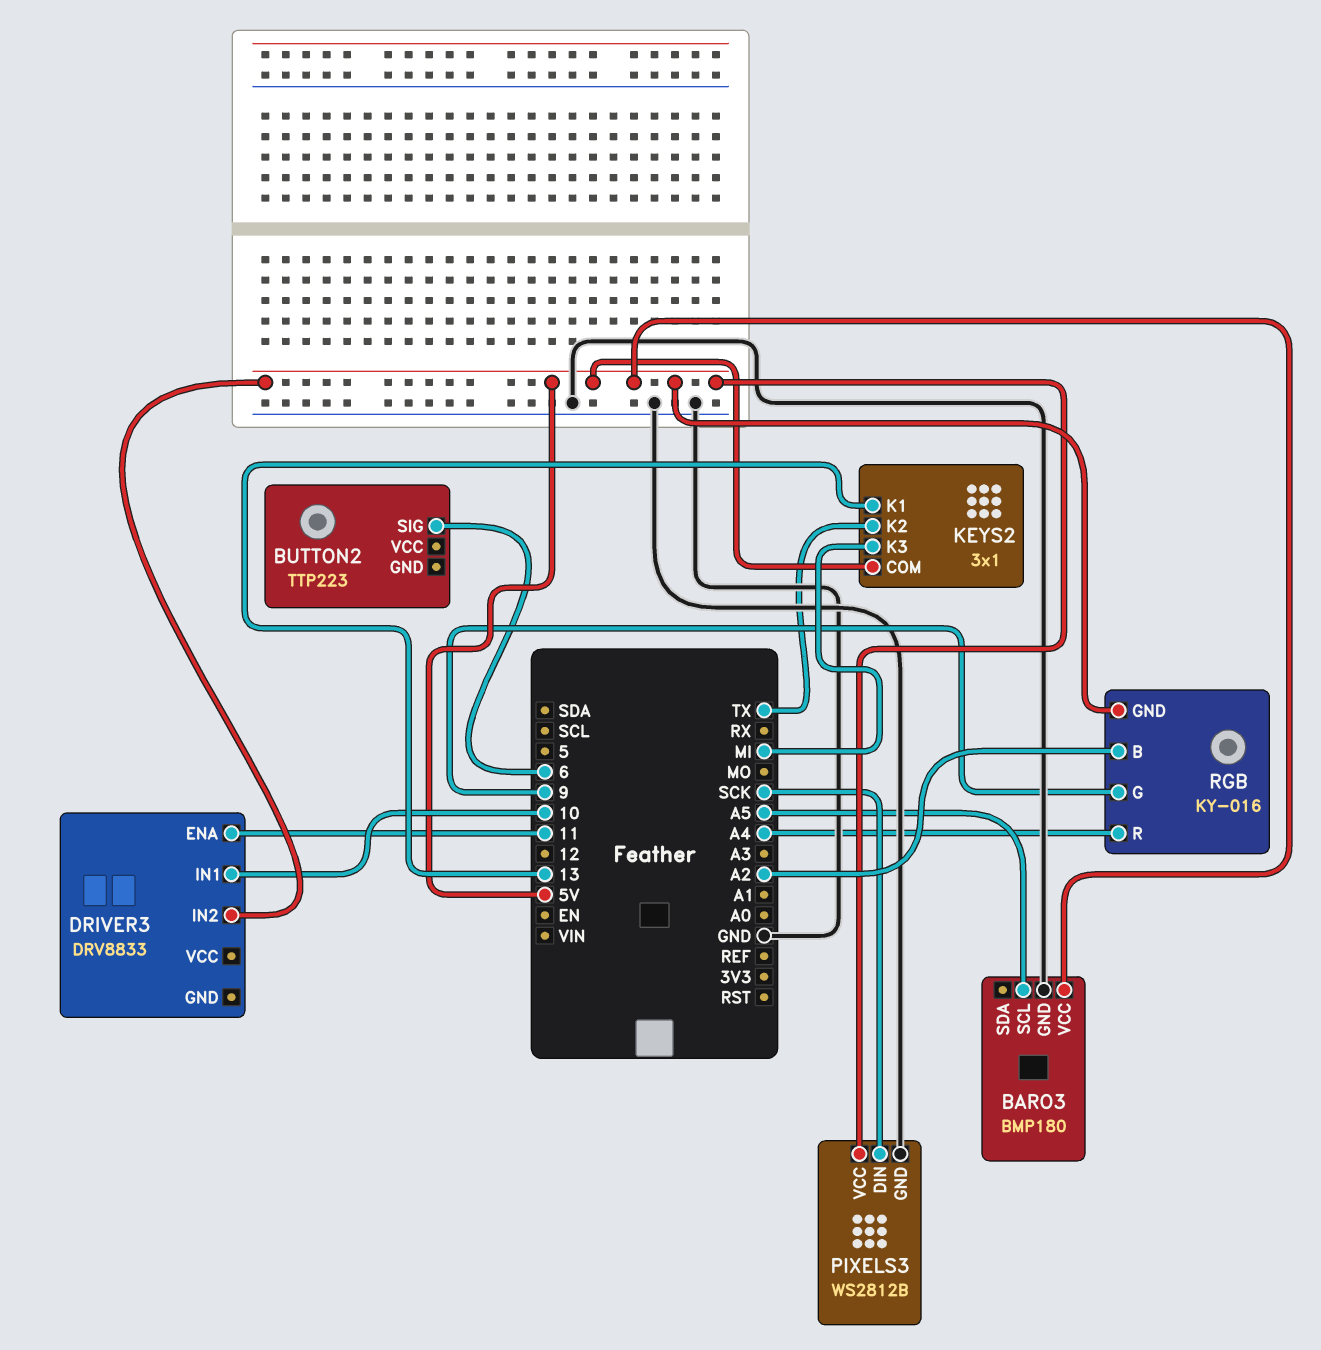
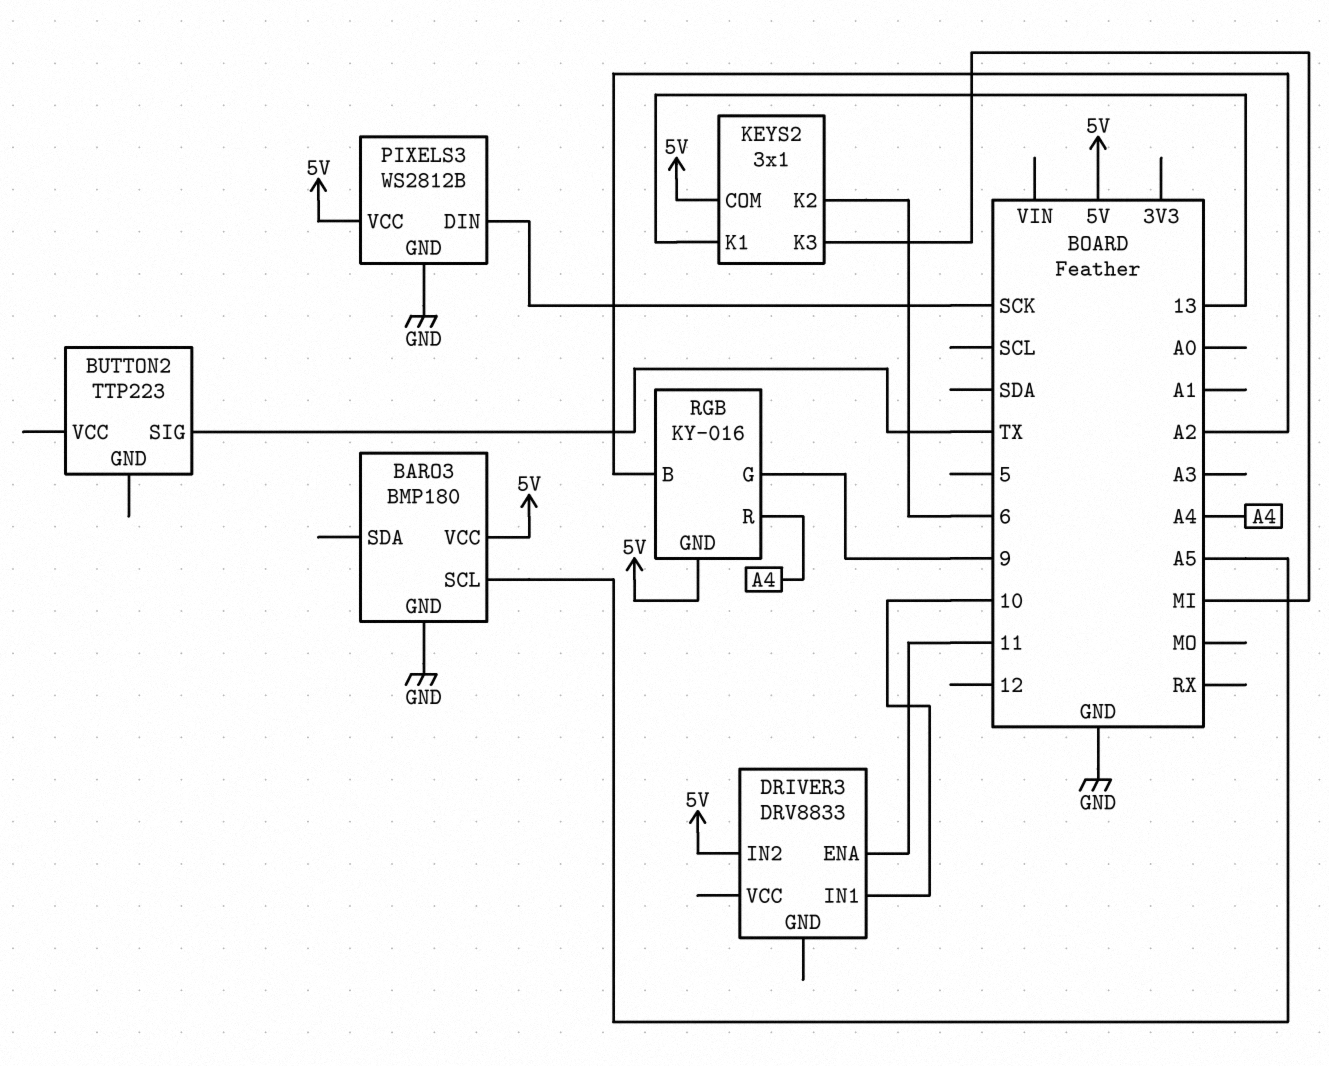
BUTTON2 pin SIG: 6 -> TX
KEYS2 pin K2: TX -> 6

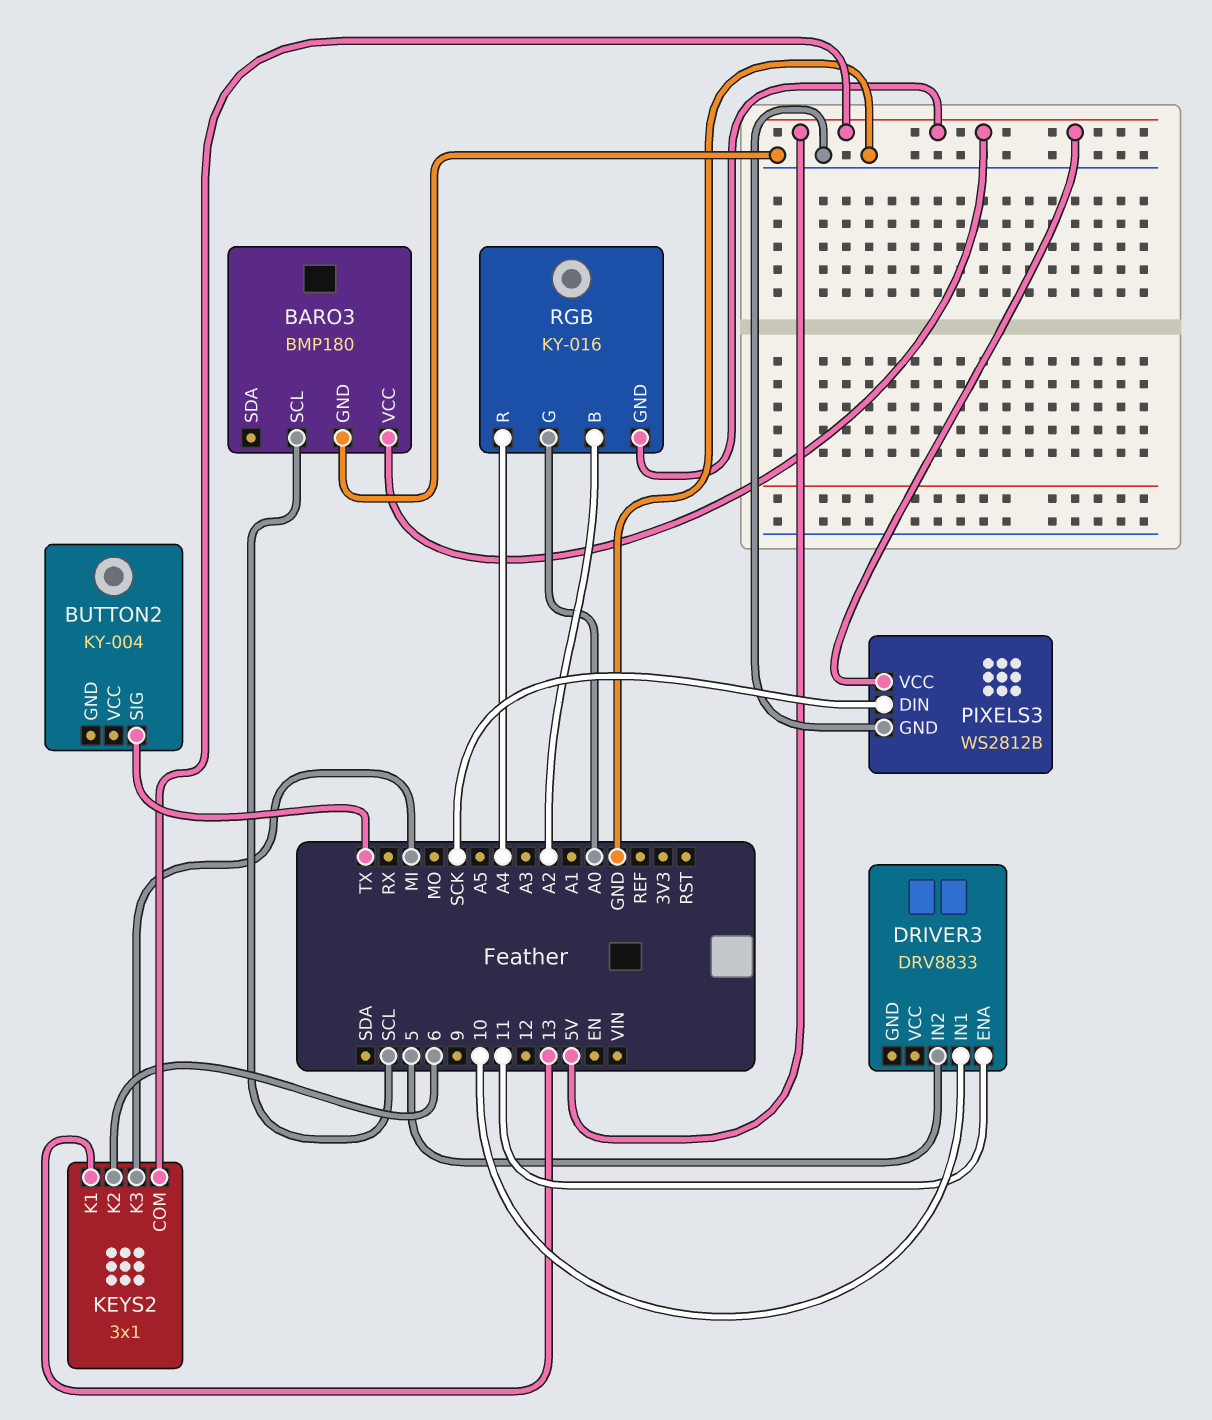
BARO3 pin SCL: A5 -> SCL
BUTTON2: TTP223 -> KY-004
DRIVER3 pin IN2: 5V -> 5
RGB pin G: 9 -> A0

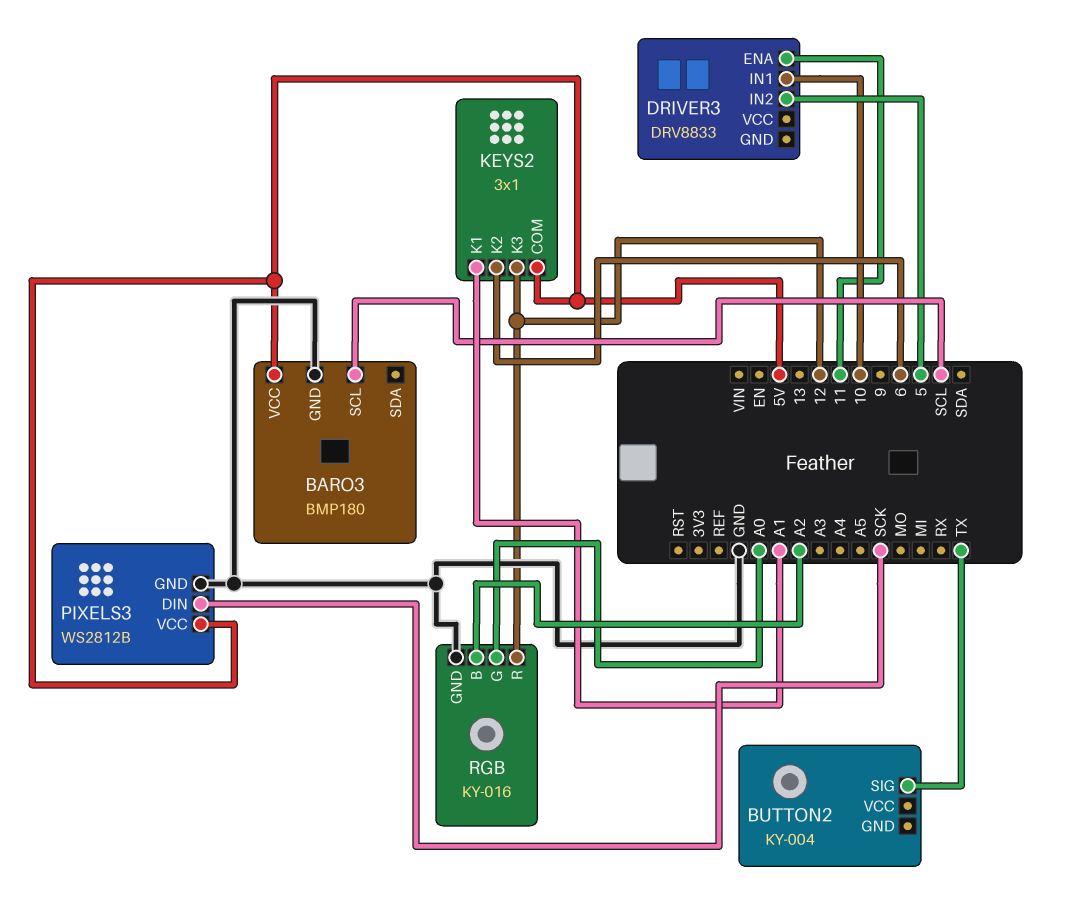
KEYS2 pin K1: 13 -> A1
KEYS2 pin K3: MI -> 12
RGB pin GND: 5V -> GND
RGB pin R: A4 -> 12

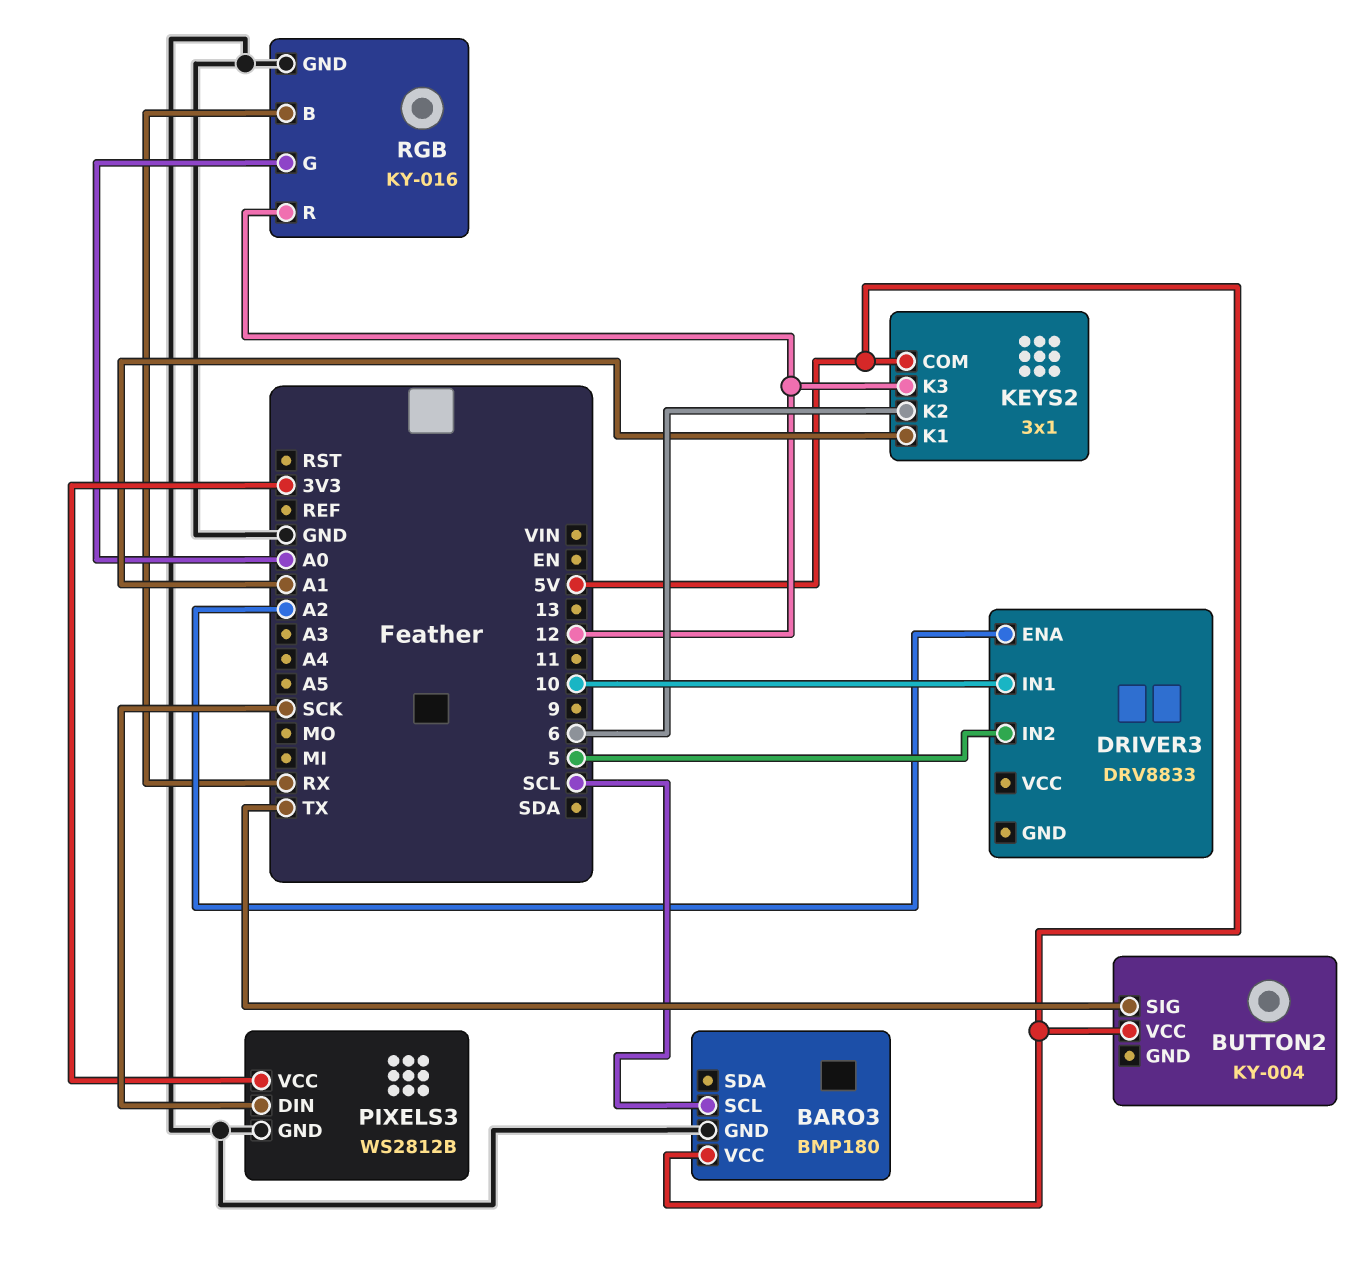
BUTTON2 pin VCC: none -> 5V
DRIVER3 pin ENA: 11 -> A2
PIXELS3 pin VCC: 5V -> 3V3
RGB pin B: A2 -> RX

